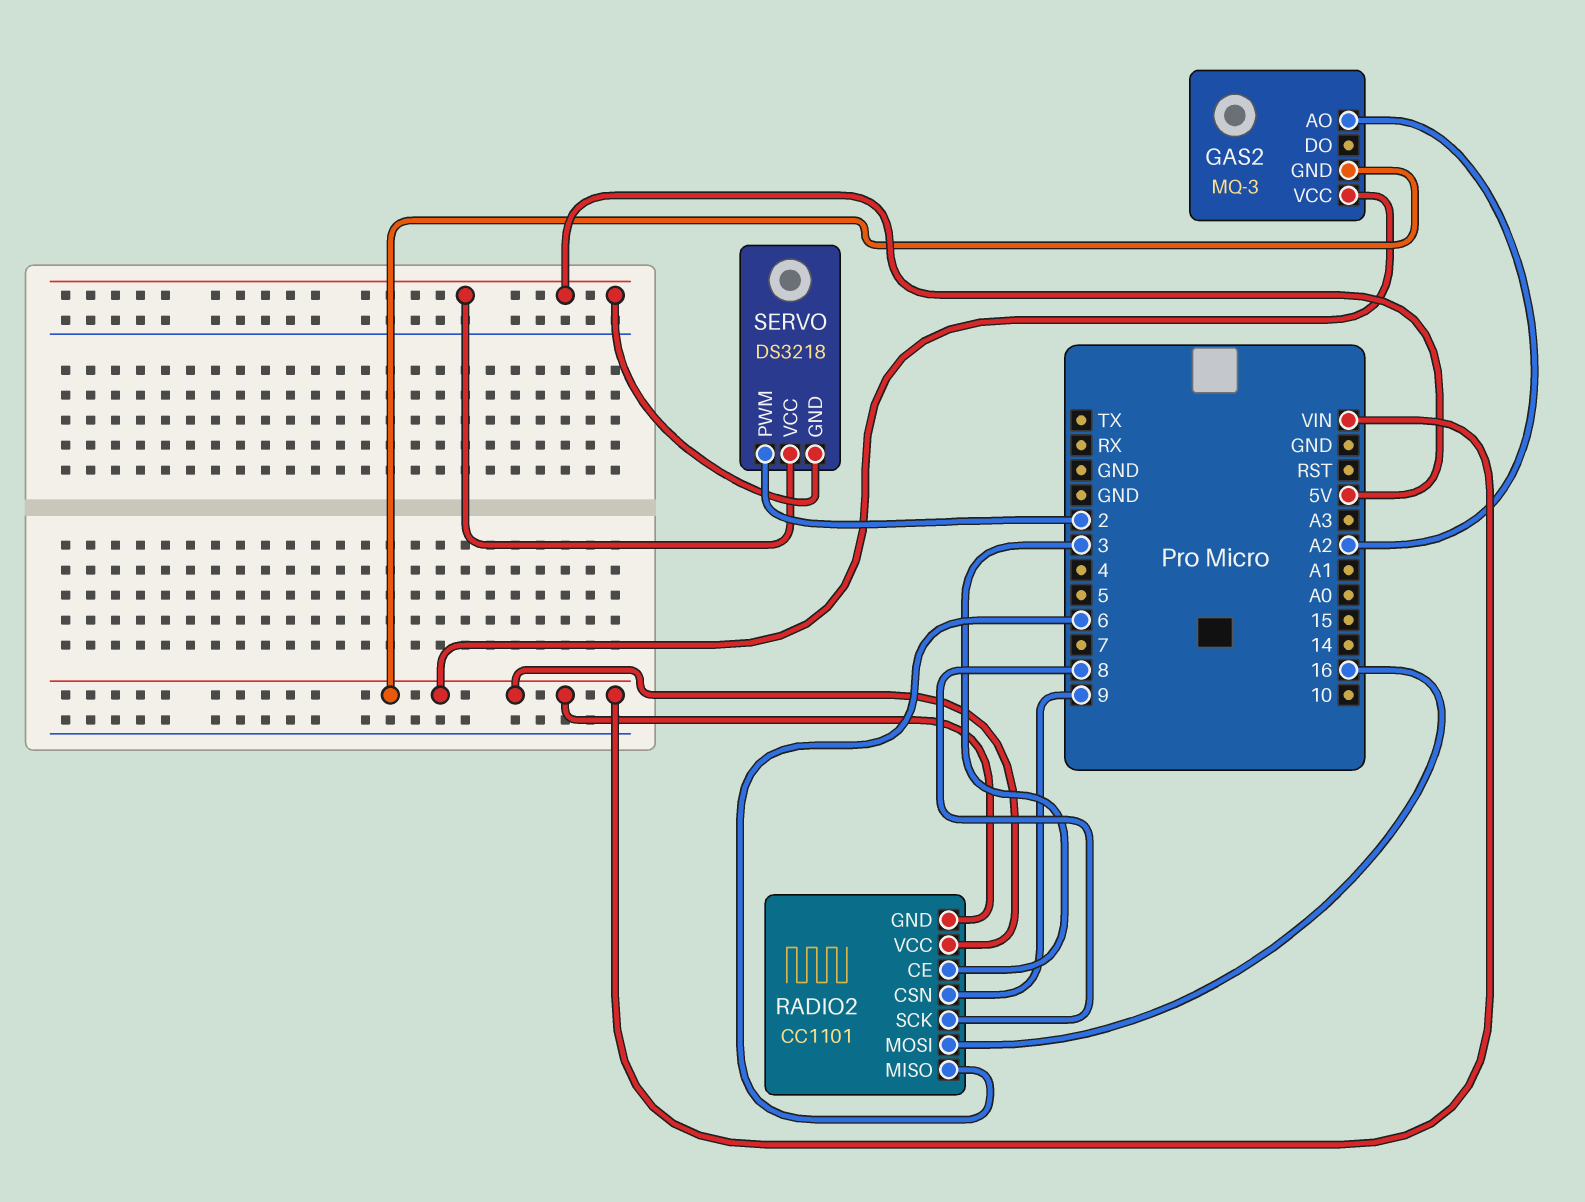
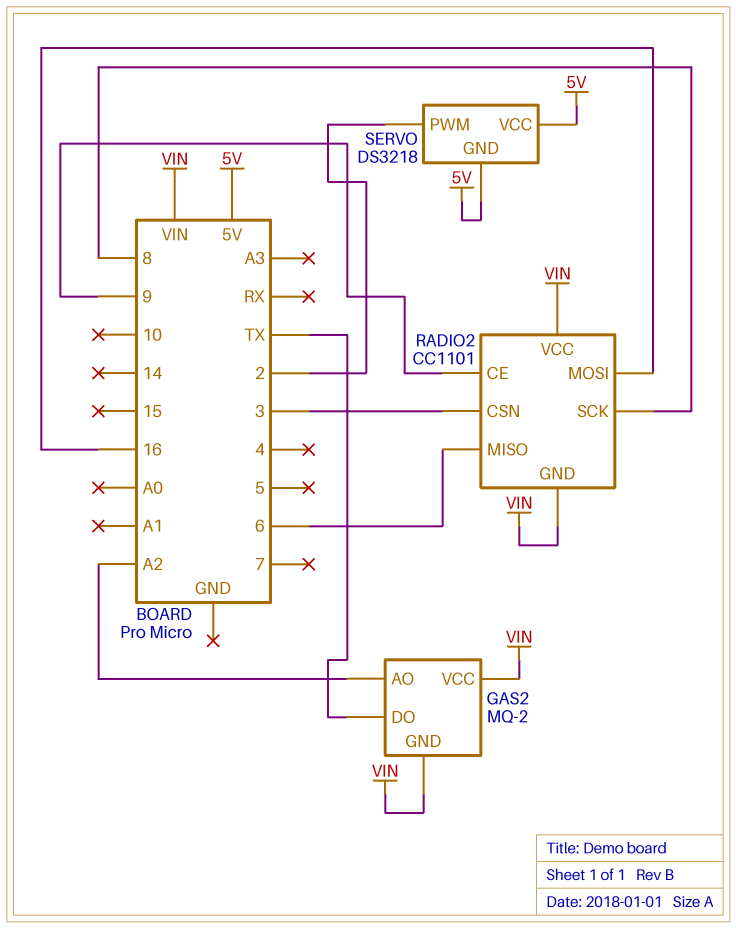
GAS2: MQ-3 -> MQ-2
GAS2 pin DO: none -> TX
RADIO2 pin CE: 3 -> 9
RADIO2 pin CSN: 9 -> 3

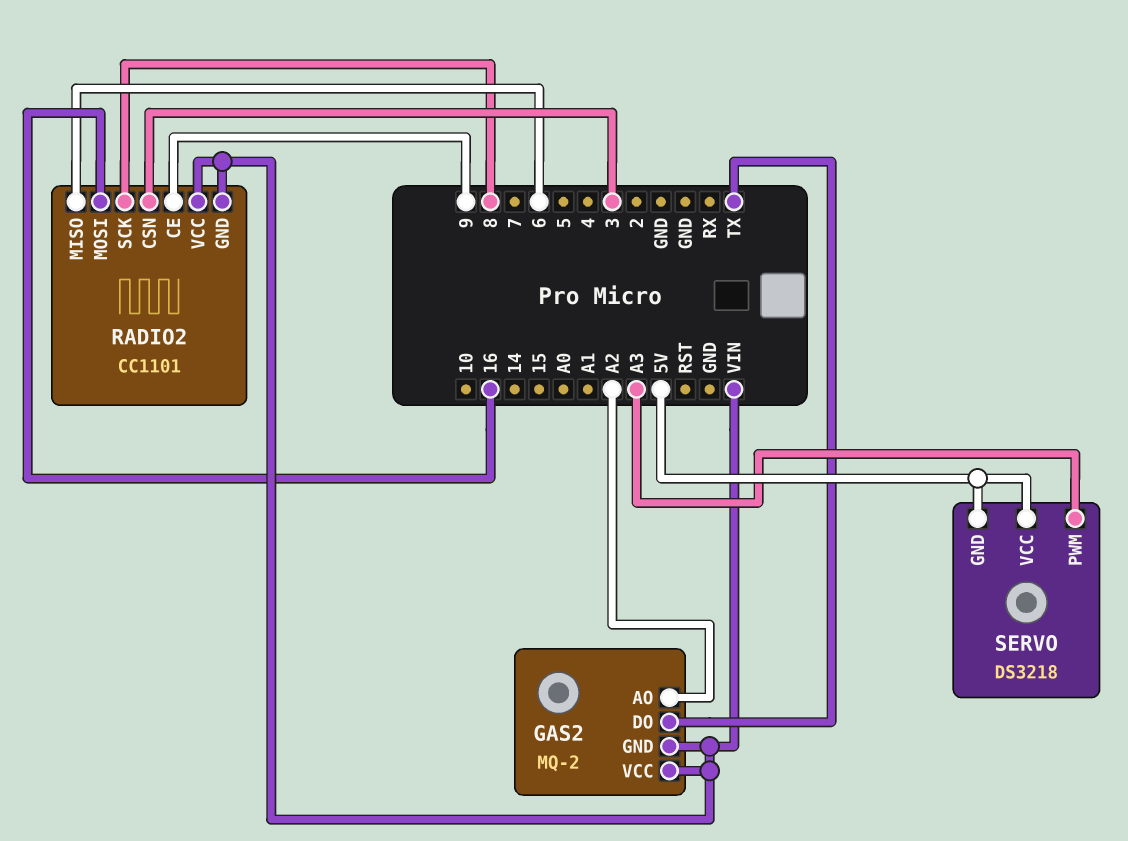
SERVO pin PWM: 2 -> A3

